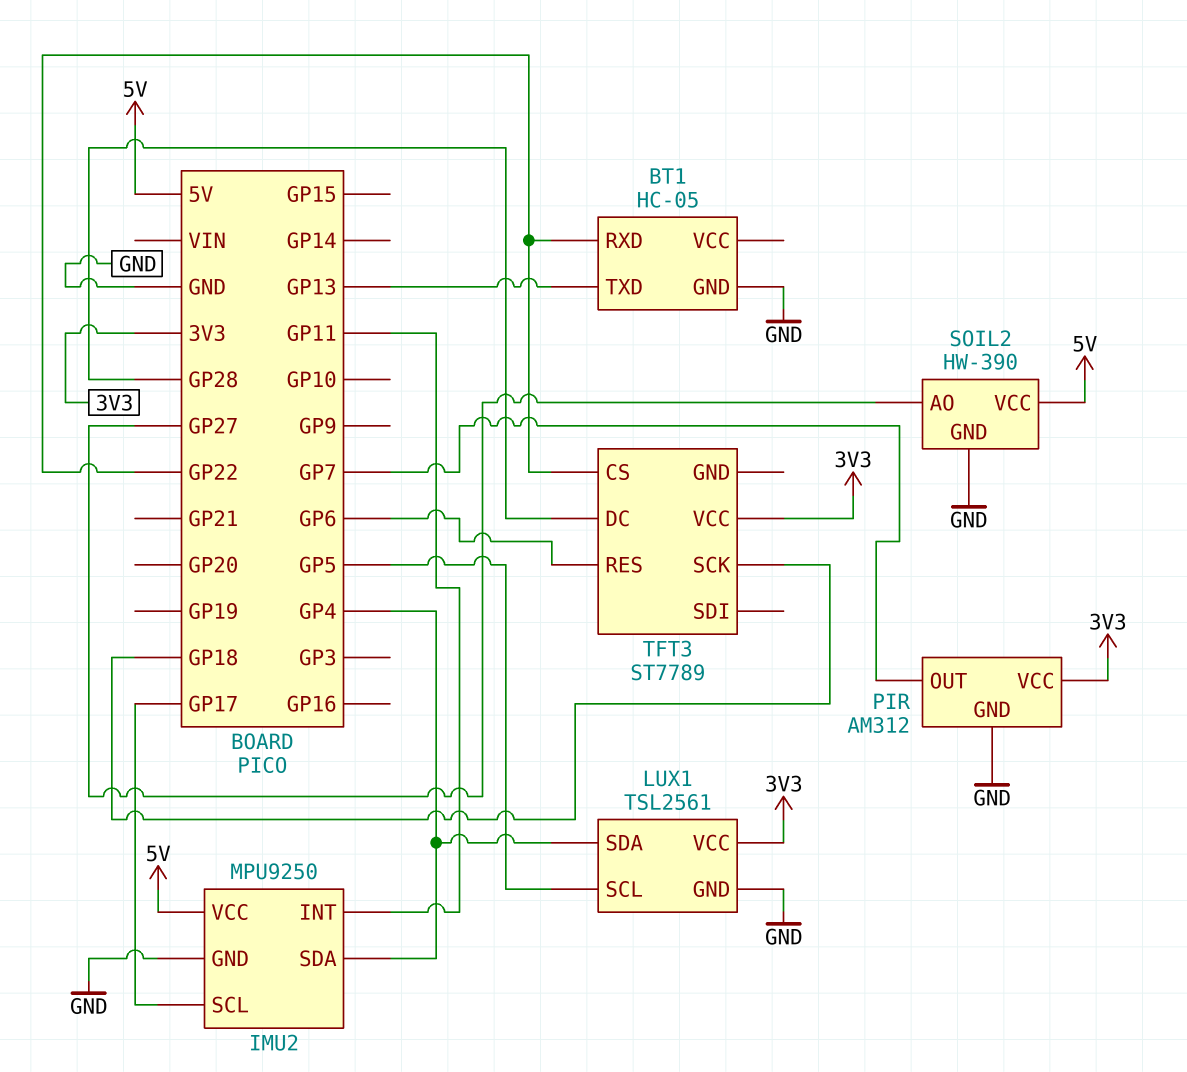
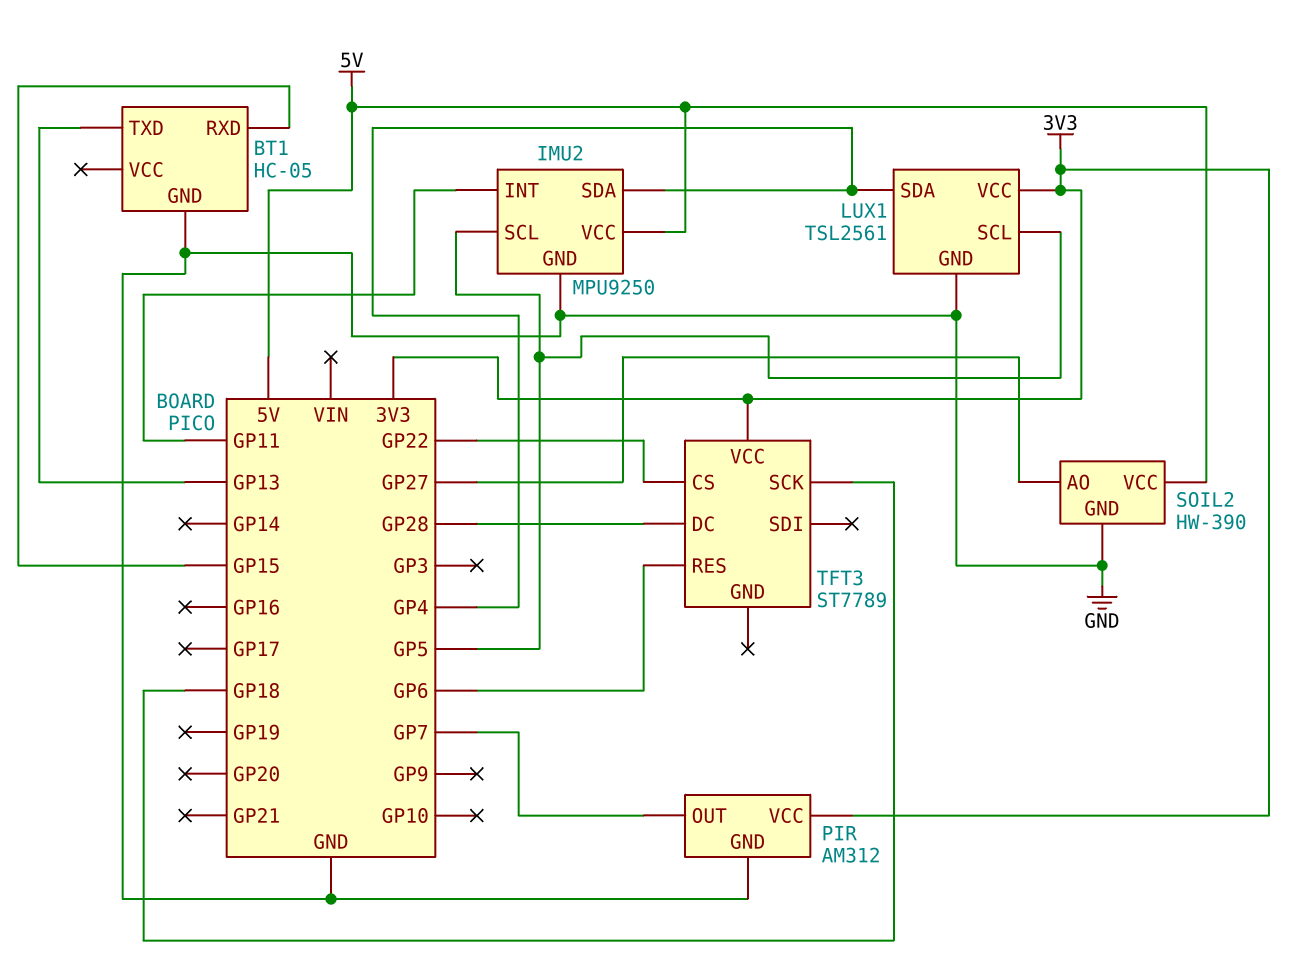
BT1 pin RXD: GP22 -> GP15
IMU2 pin SCL: GP17 -> GP5

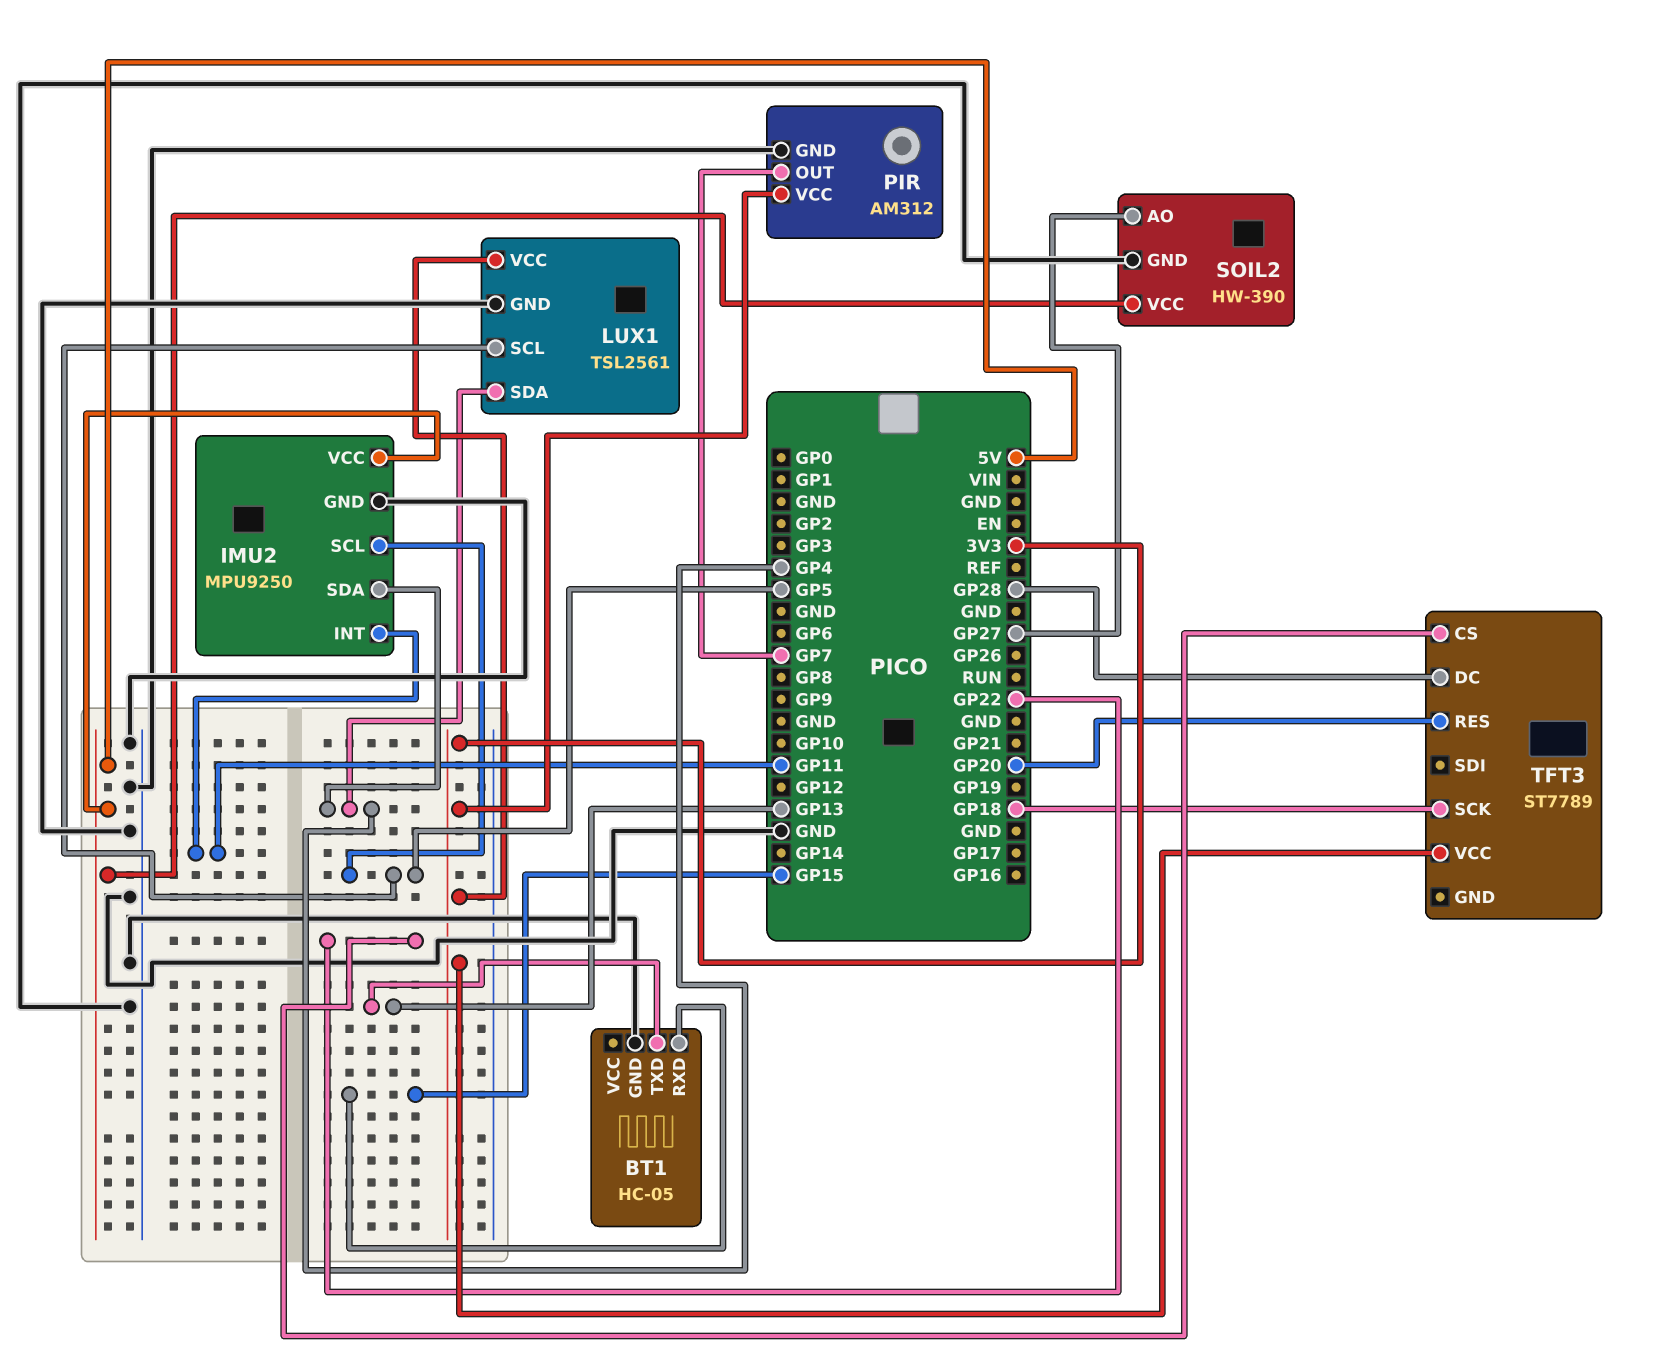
TFT3 pin RES: GP6 -> GP20

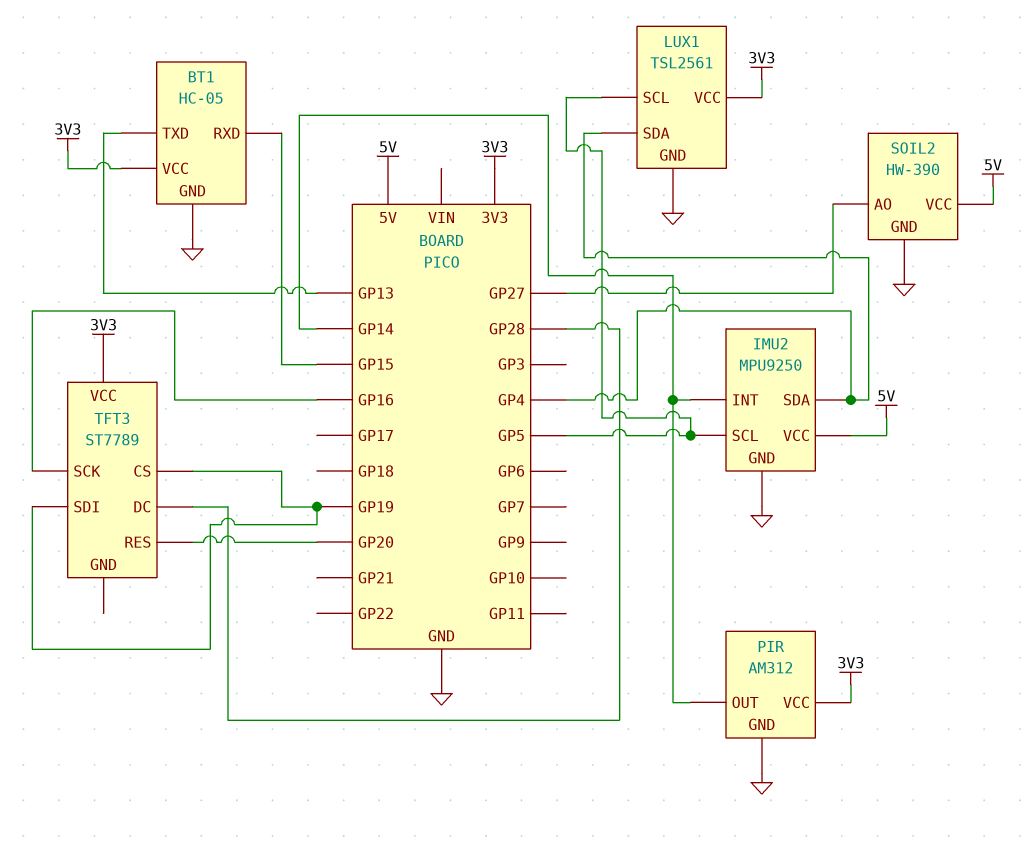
BT1 pin VCC: none -> 3V3
IMU2 pin INT: GP11 -> GP14
PIR pin OUT: GP7 -> GP14
TFT3 pin CS: GP22 -> GP19
TFT3 pin SCK: GP18 -> GP16
TFT3 pin SDI: none -> GP19

